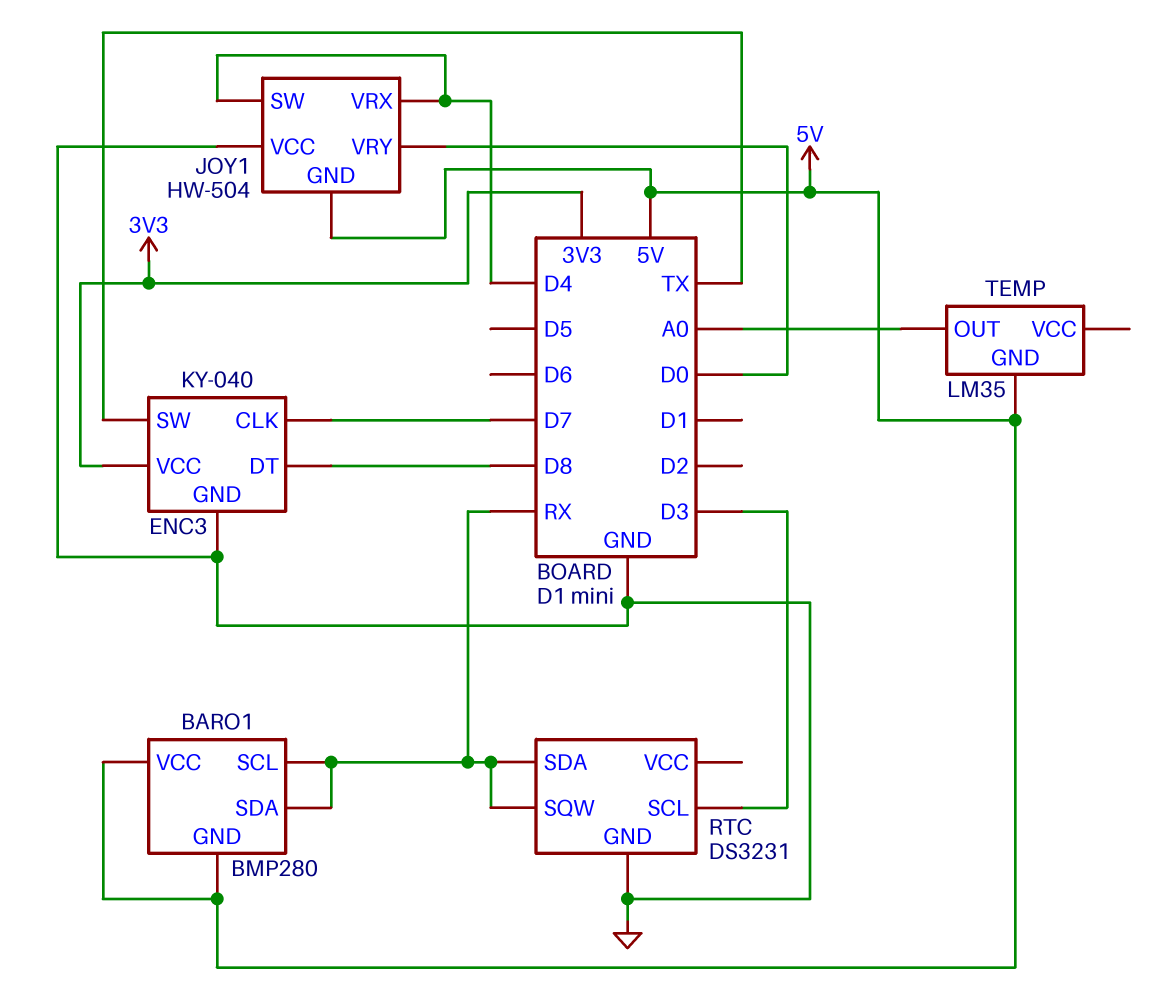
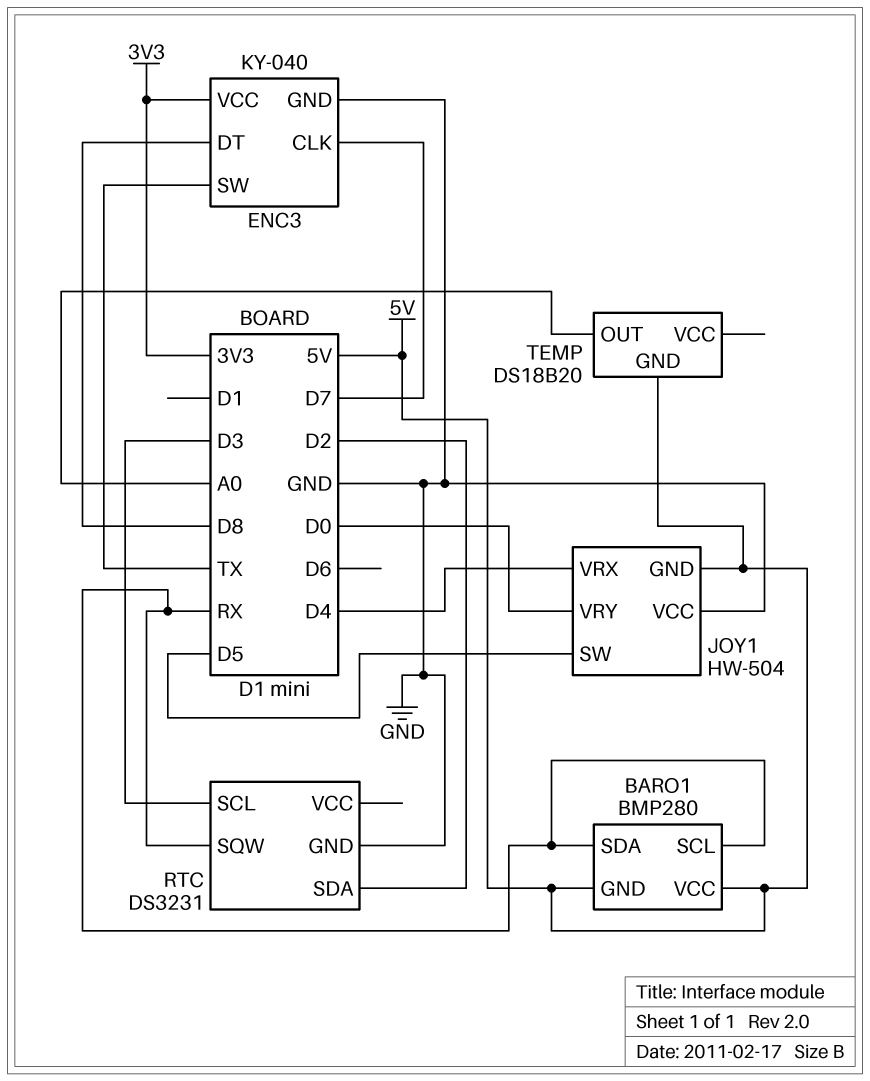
JOY1 pin SW: D4 -> D5
RTC pin SDA: RX -> D2
TEMP: LM35 -> DS18B20

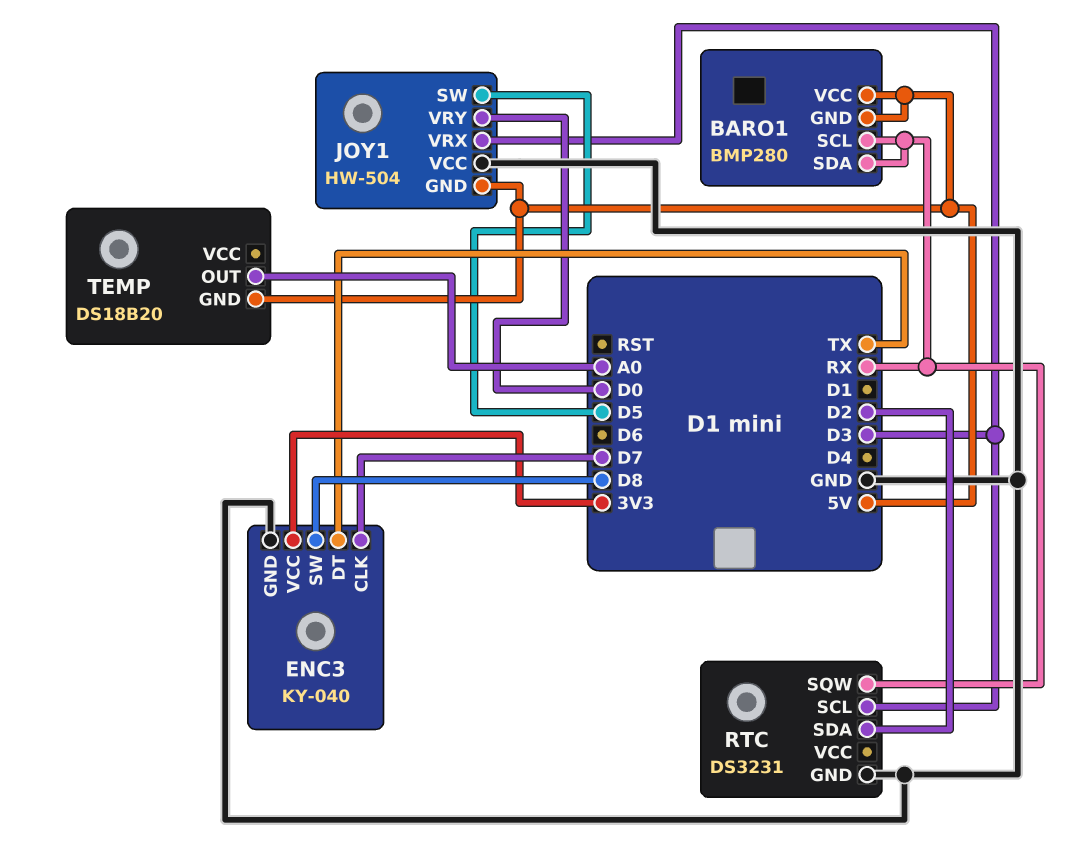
ENC3 pin DT: D8 -> TX
ENC3 pin SW: TX -> D8
JOY1 pin VRX: D4 -> D3

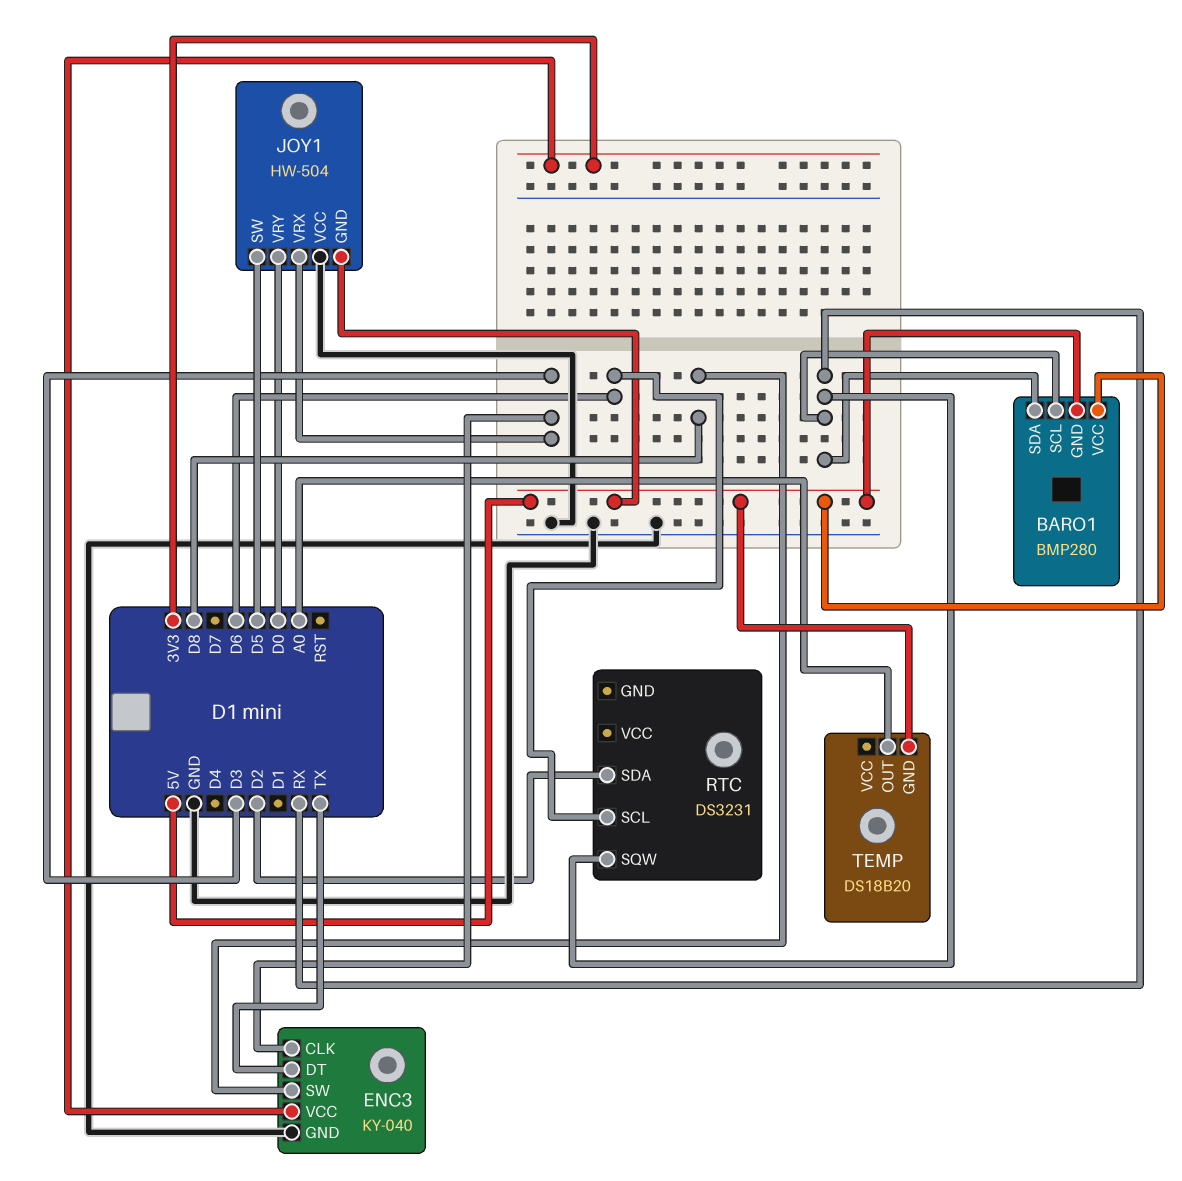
ENC3 pin CLK: D7 -> D3
RTC pin GND: GND -> none
RTC pin SCL: D3 -> D6

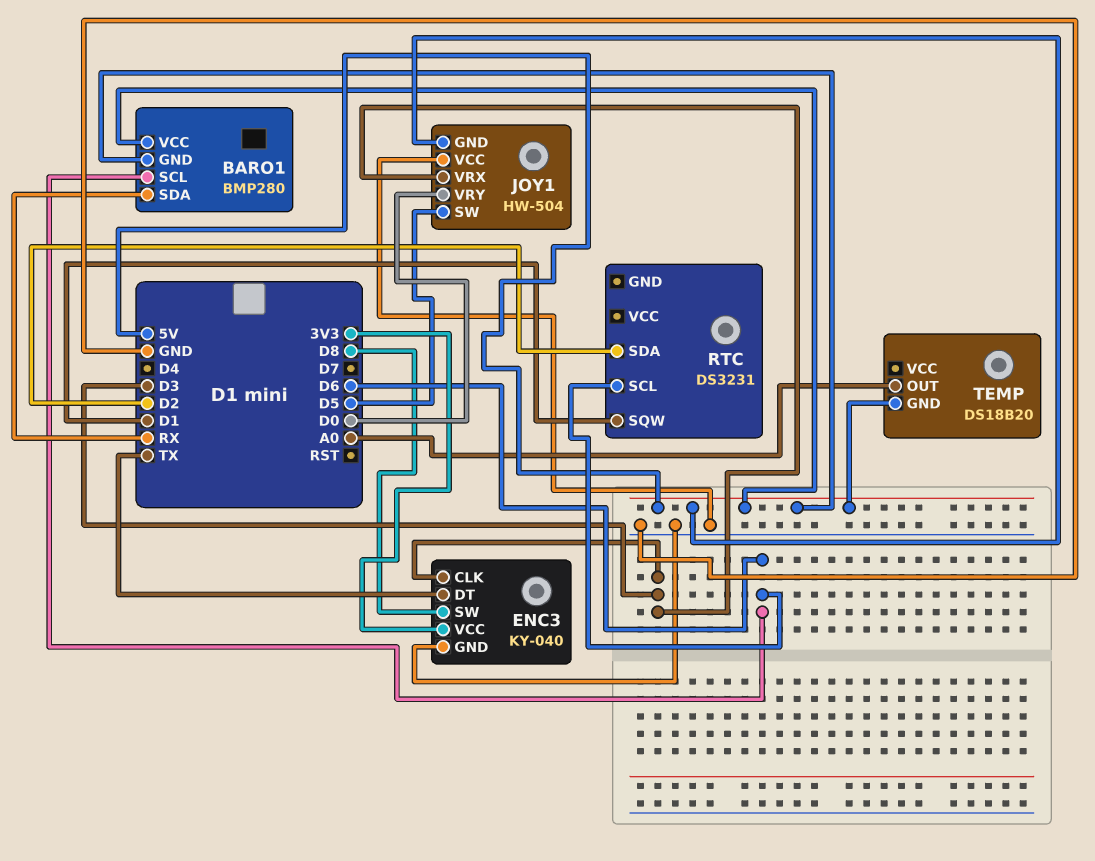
BARO1 pin SCL: RX -> D6
RTC pin SQW: RX -> D1

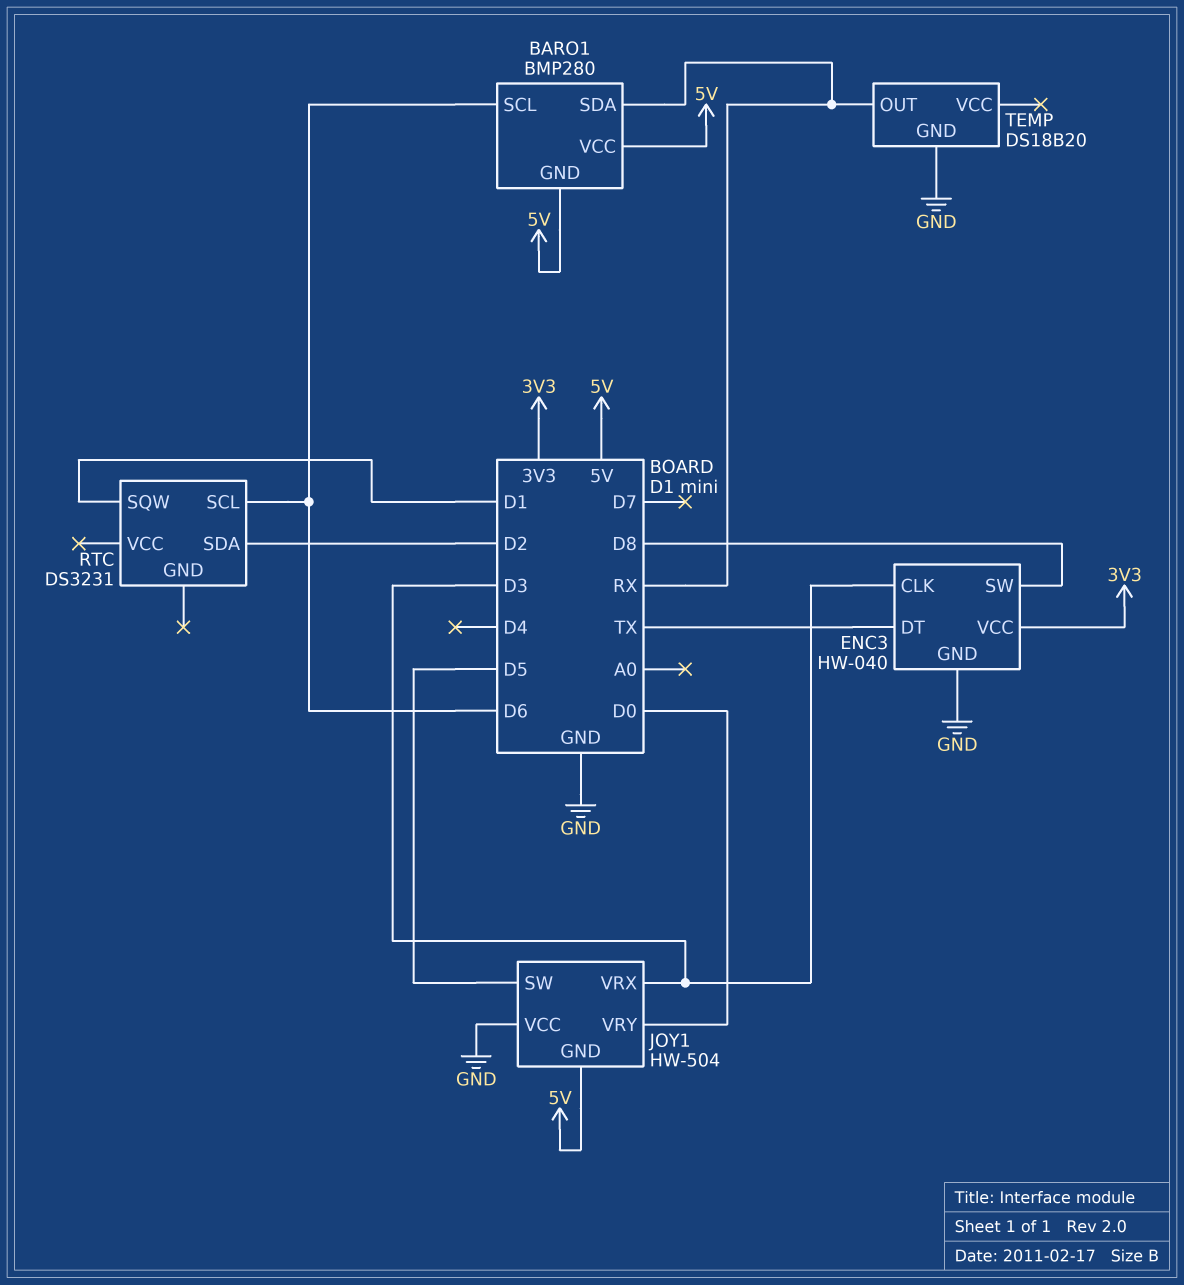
ENC3: KY-040 -> HW-040
TEMP pin GND: 5V -> GND
TEMP pin OUT: A0 -> RX

